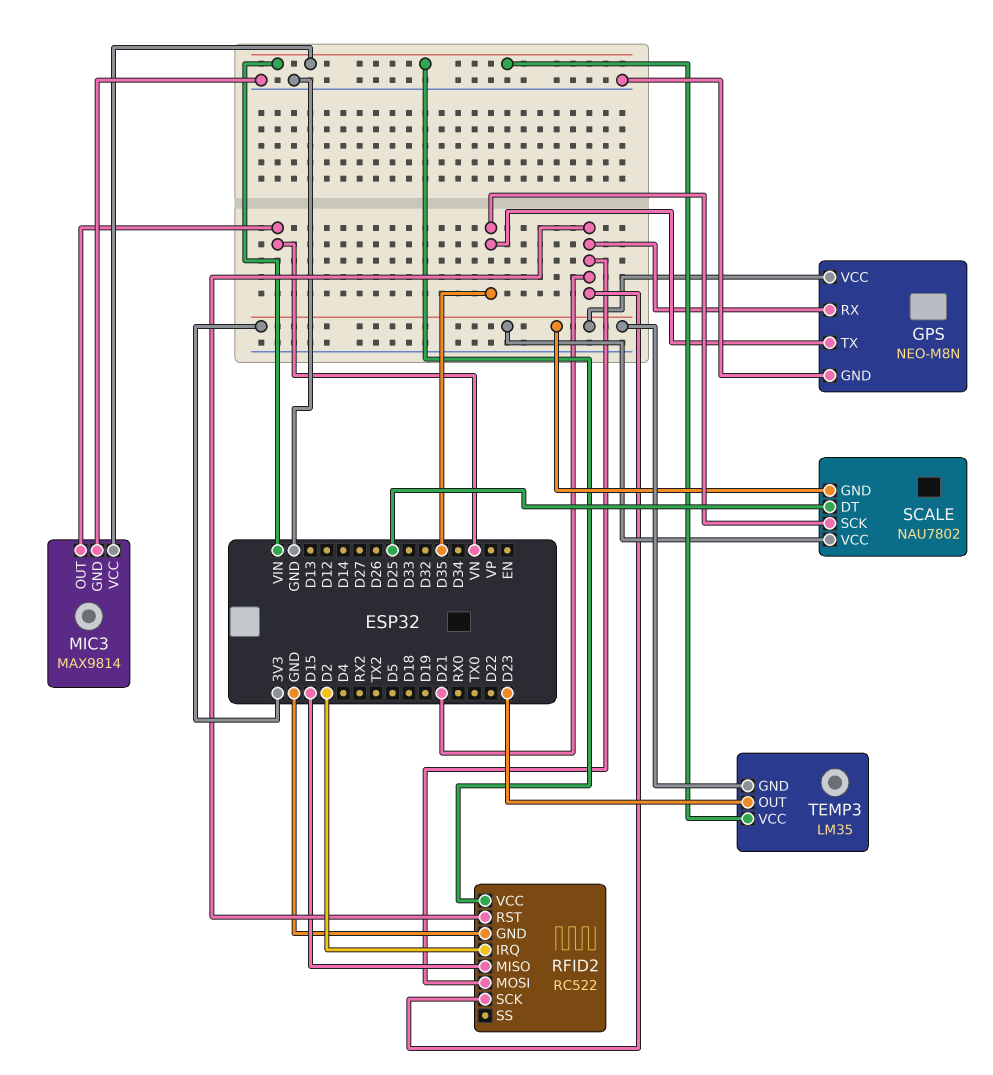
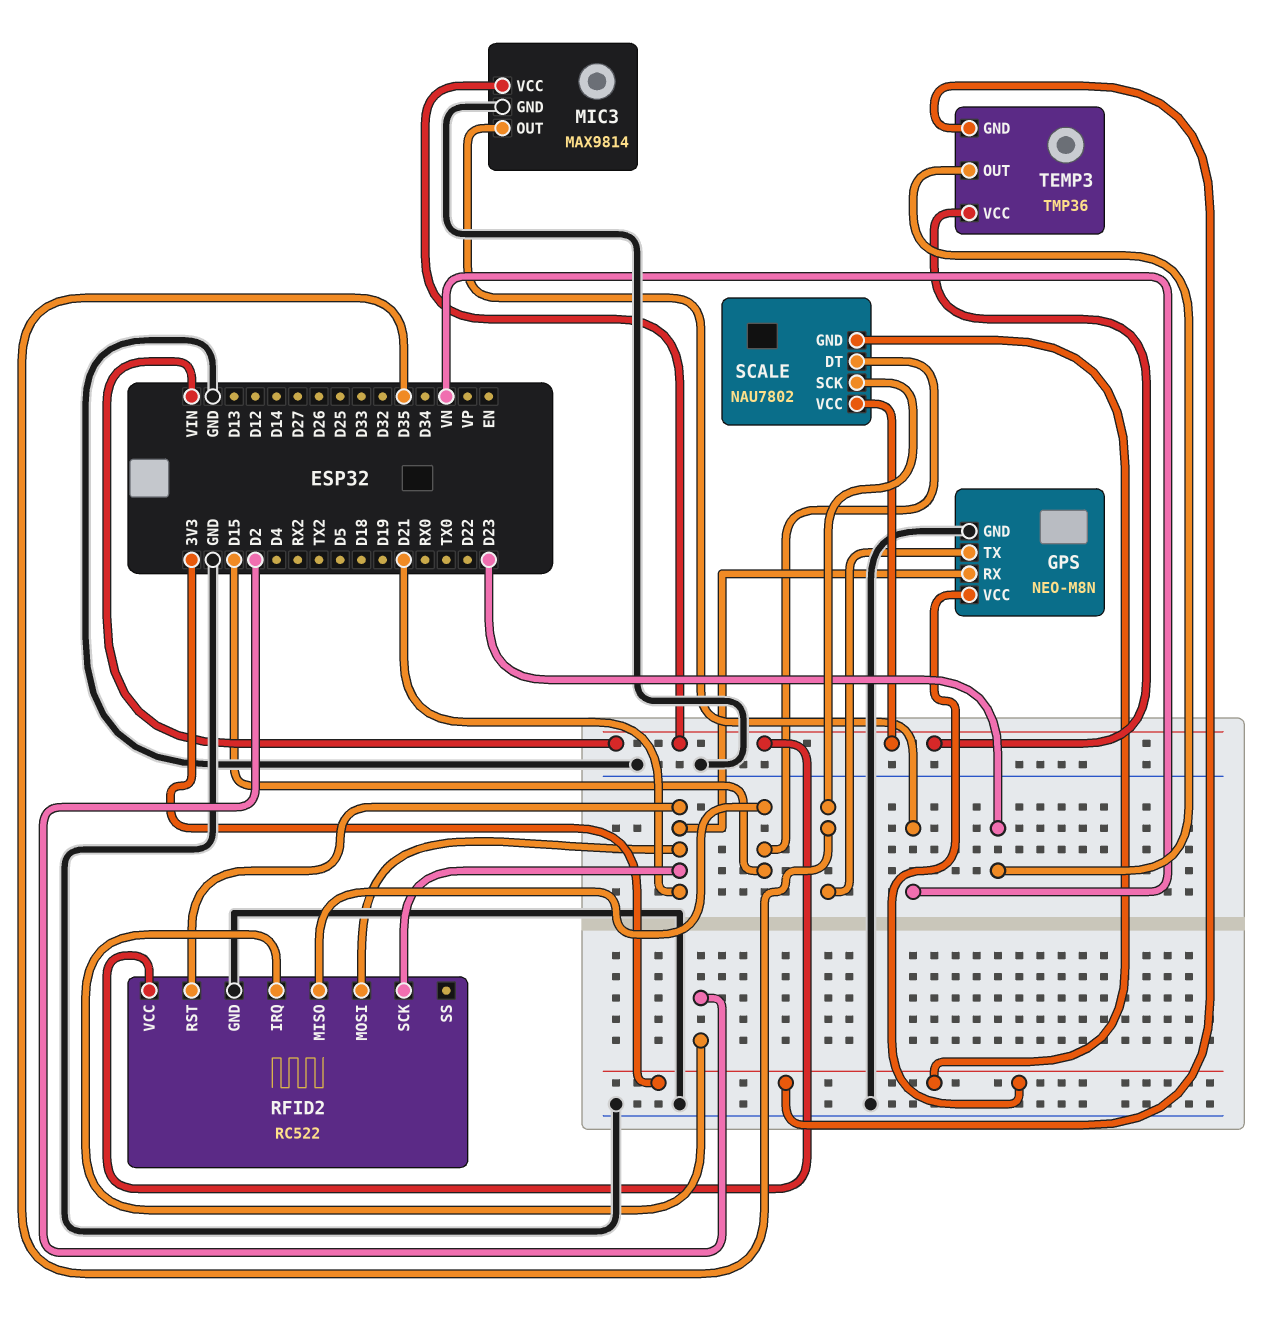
SCALE pin DT: D25 -> D15
SCALE pin VCC: 3V3 -> VIN
TEMP3: LM35 -> TMP36

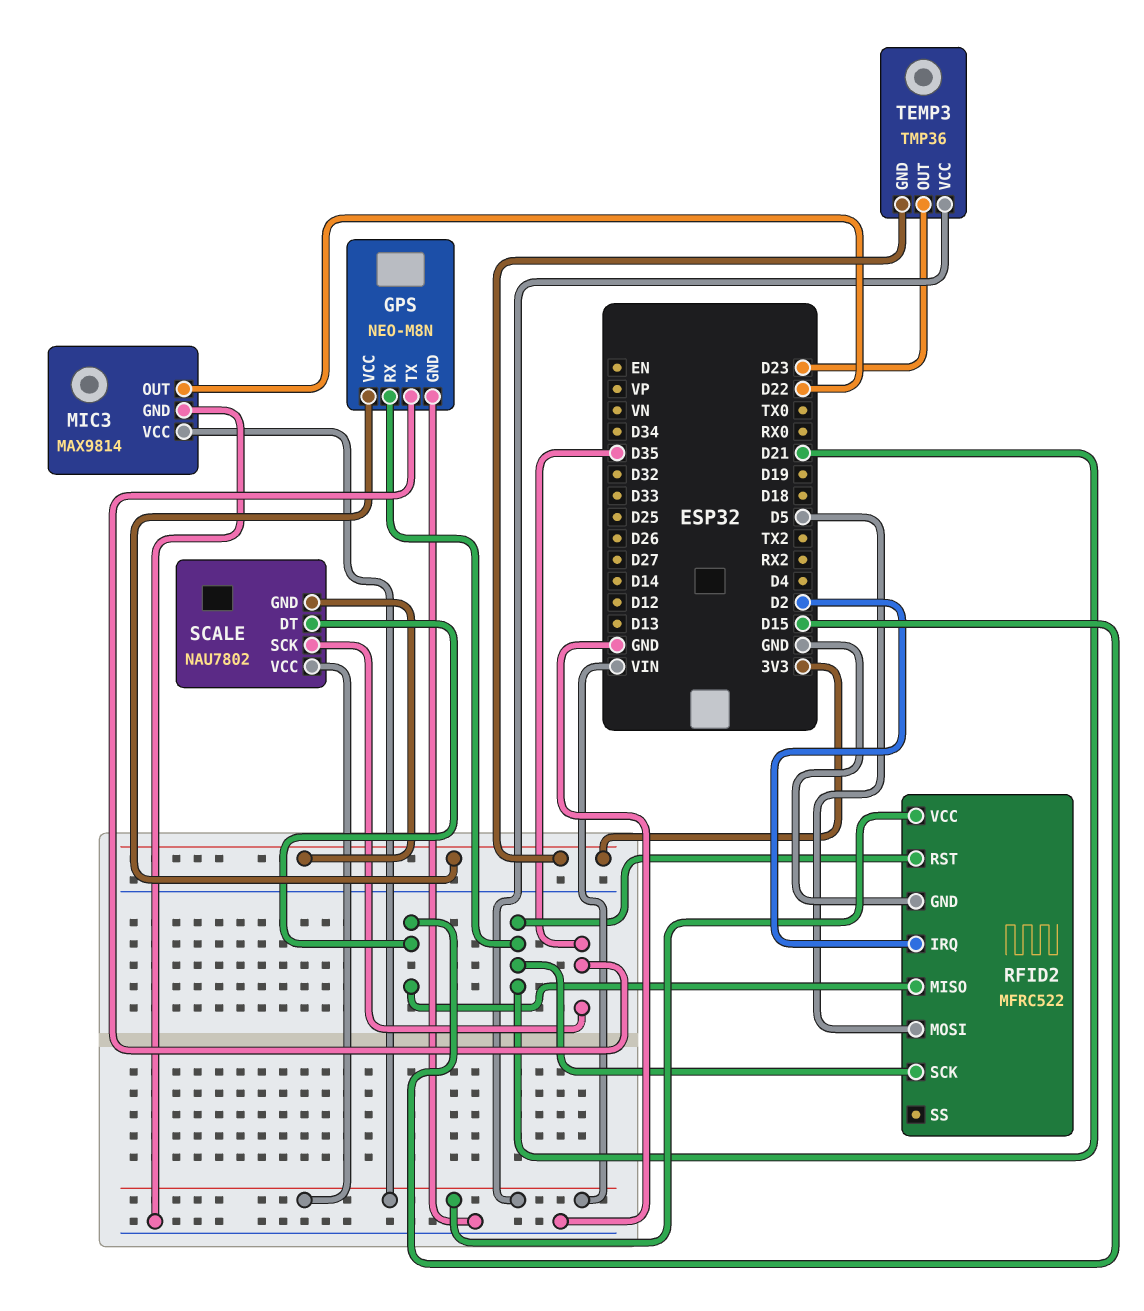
MIC3 pin OUT: VN -> D22
RFID2: RC522 -> MFRC522
RFID2 pin MOSI: D21 -> D5

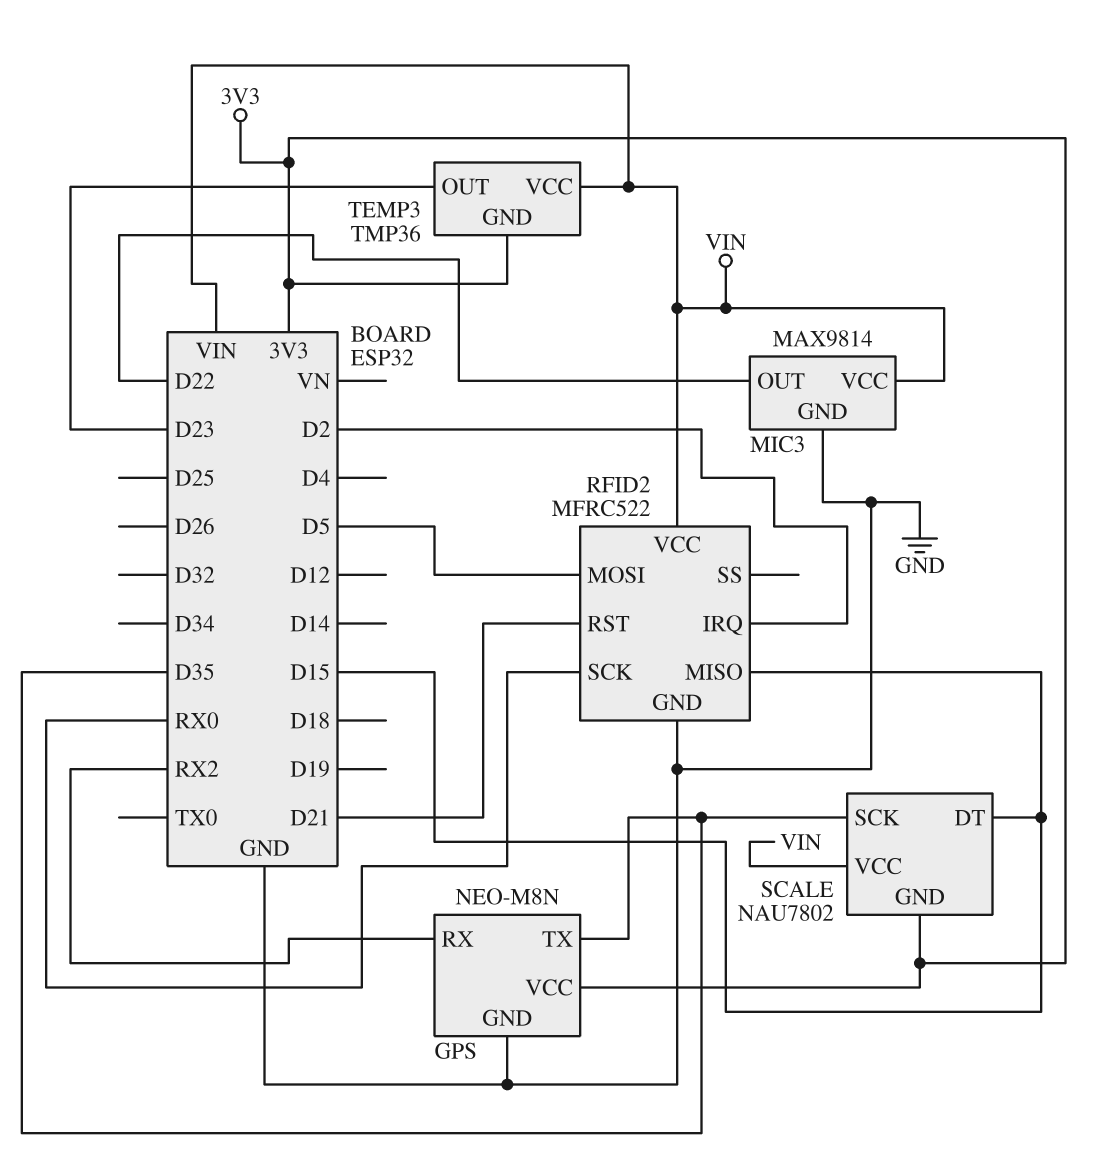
GPS pin RX: D21 -> RX2
RFID2 pin SCK: D21 -> RX0

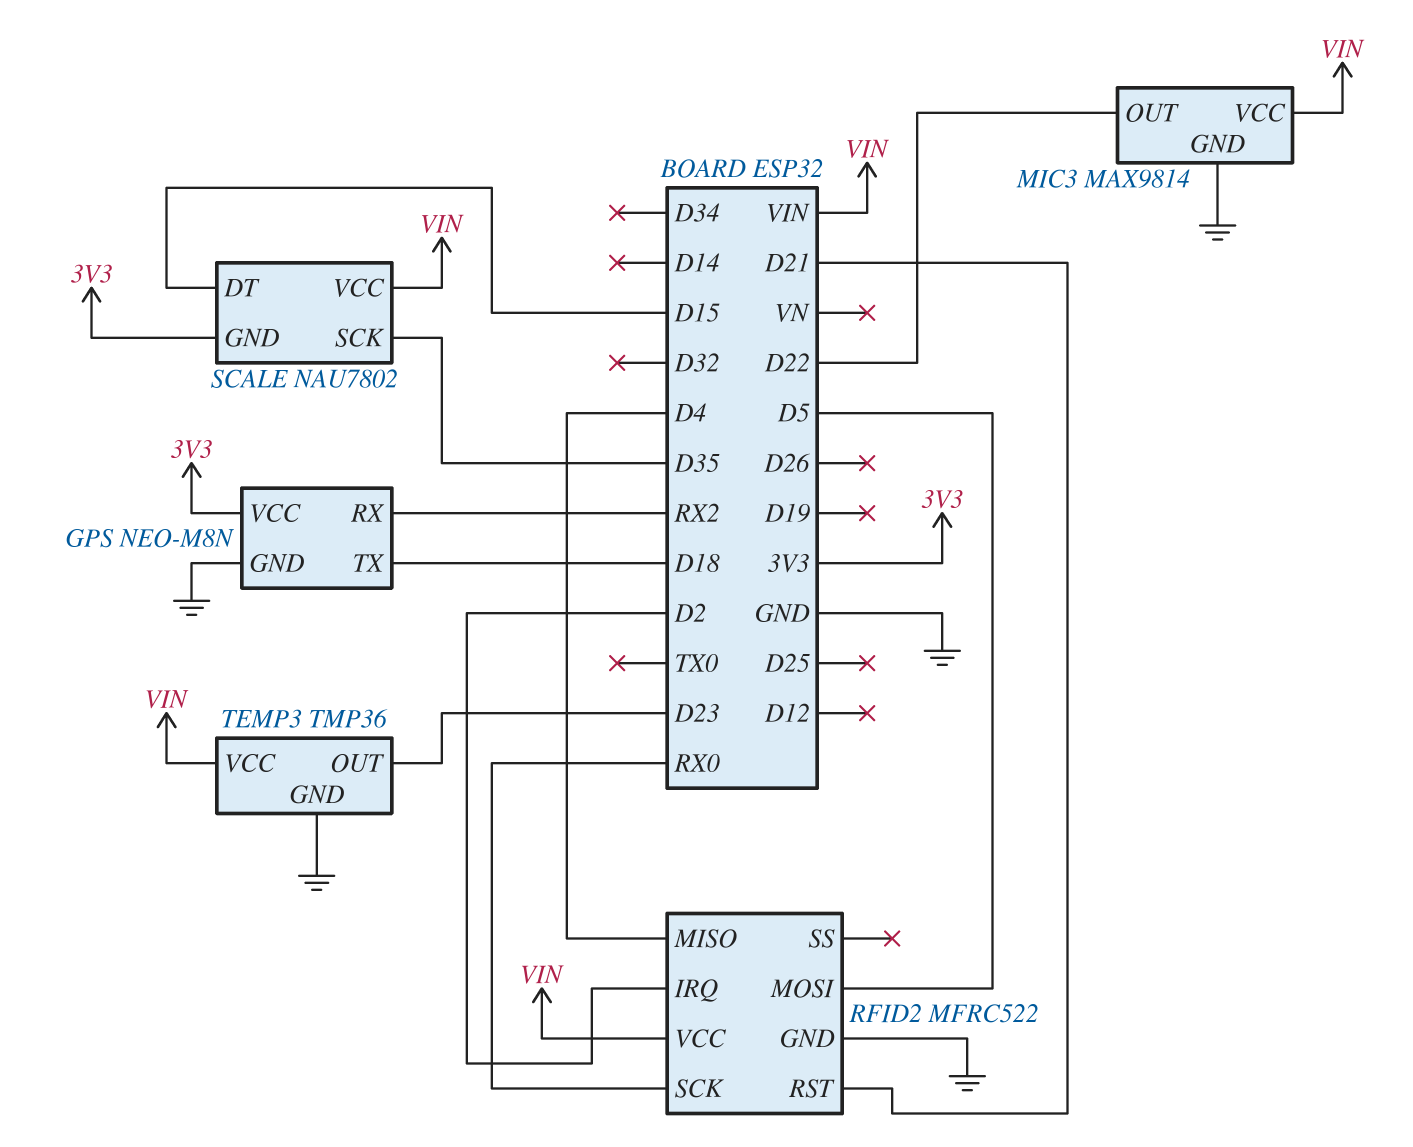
GPS pin TX: D35 -> D18
RFID2 pin MISO: D15 -> D4
TEMP3 pin GND: 3V3 -> GND

